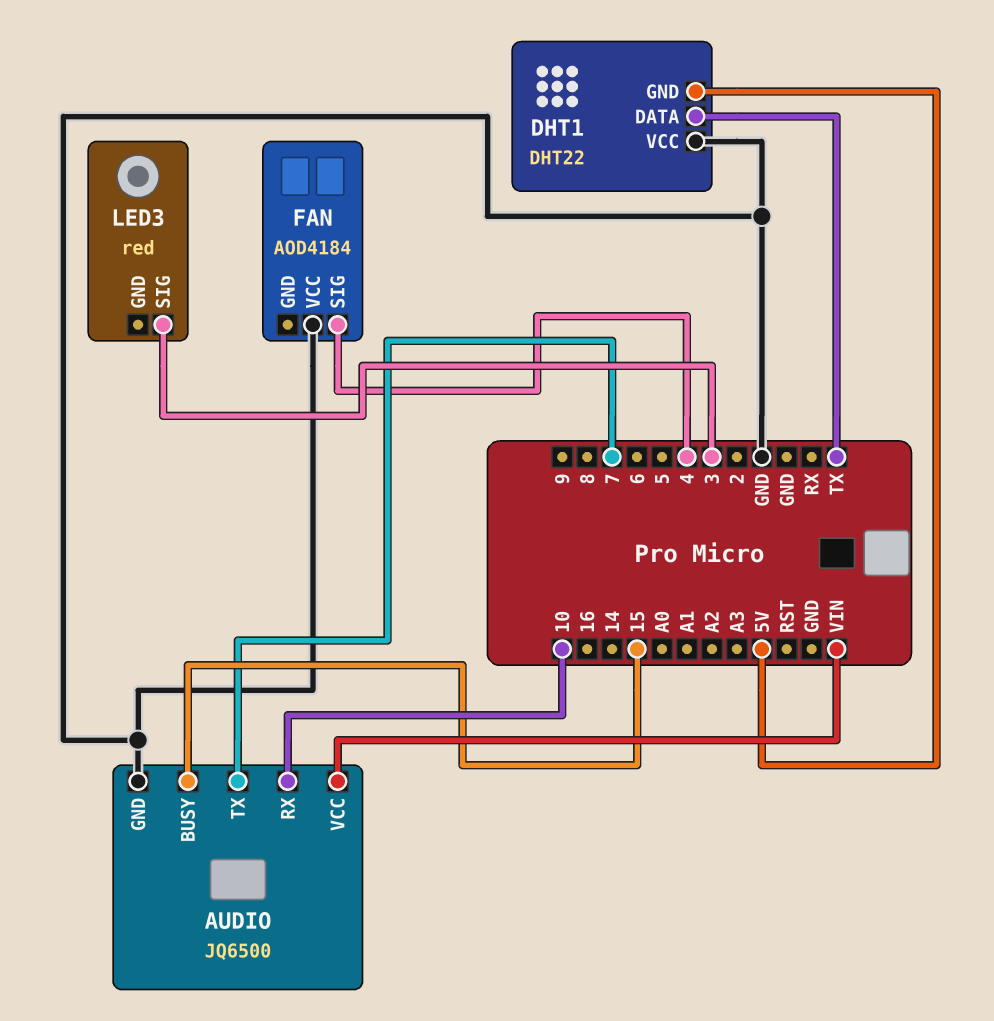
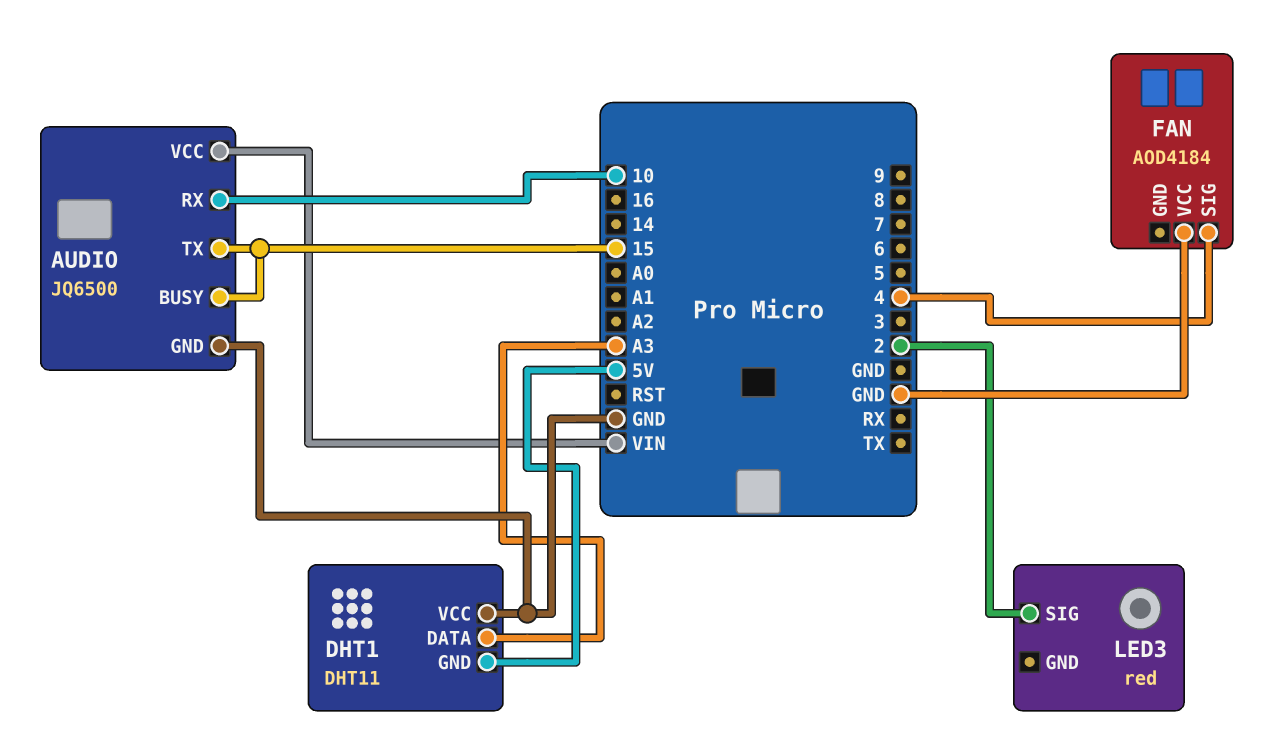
AUDIO pin TX: 7 -> 15
DHT1: DHT22 -> DHT11
DHT1 pin DATA: TX -> A3
LED3 pin SIG: 3 -> 2

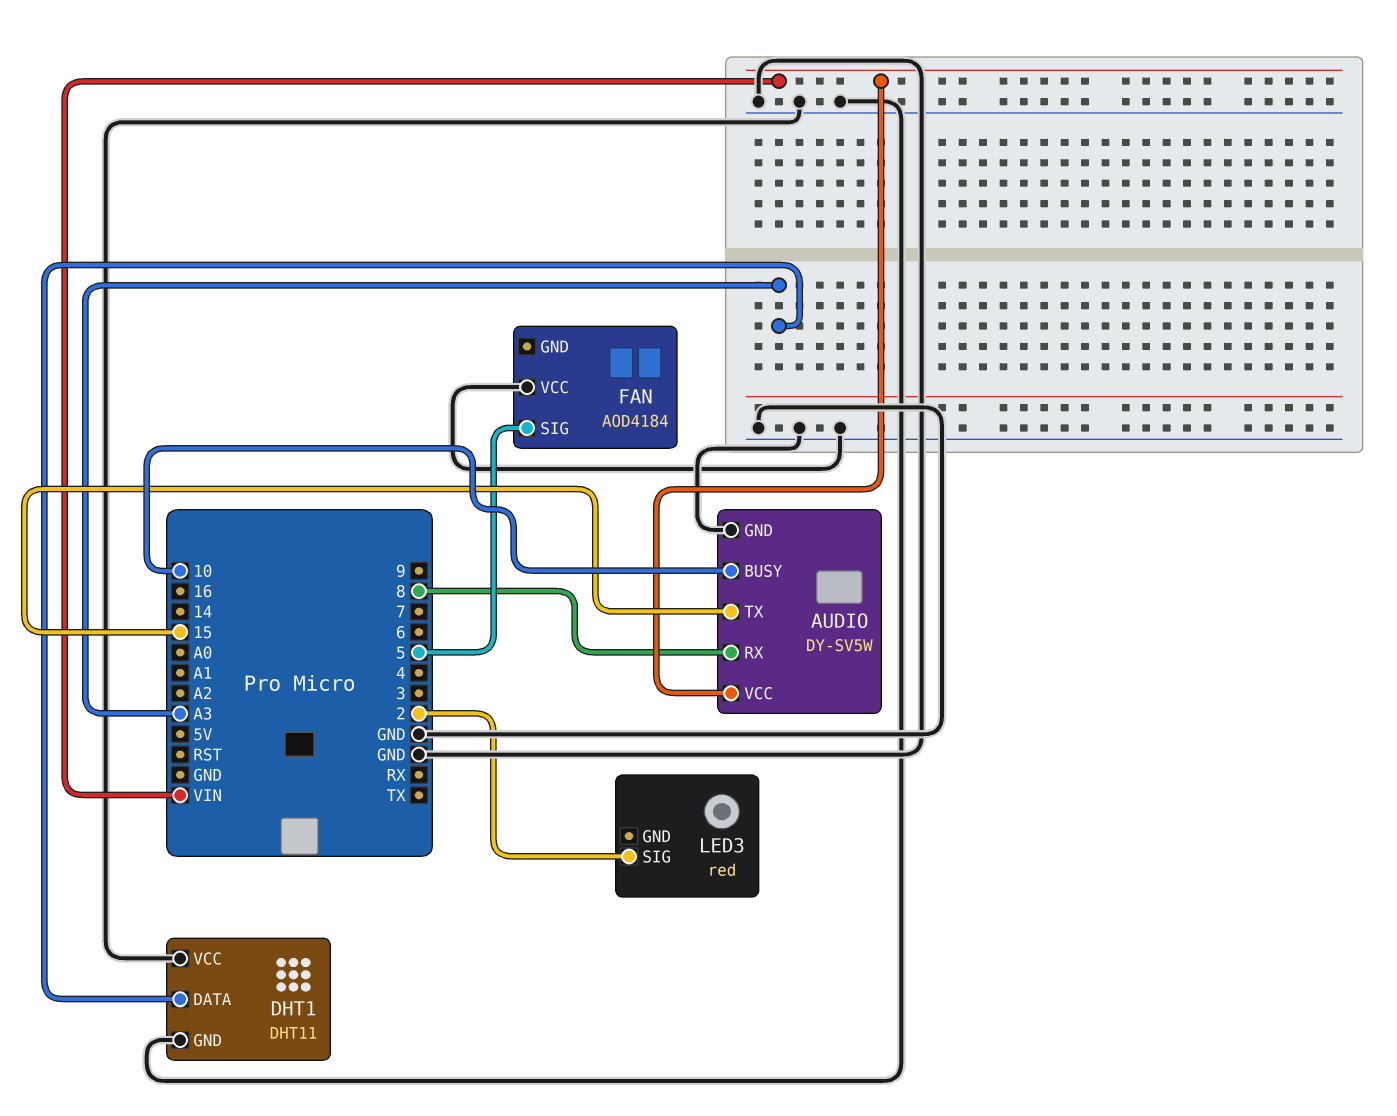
AUDIO: JQ6500 -> DY-SV5W
AUDIO pin BUSY: 15 -> 10
AUDIO pin RX: 10 -> 8
DHT1 pin GND: 5V -> GND
FAN pin SIG: 4 -> 5

